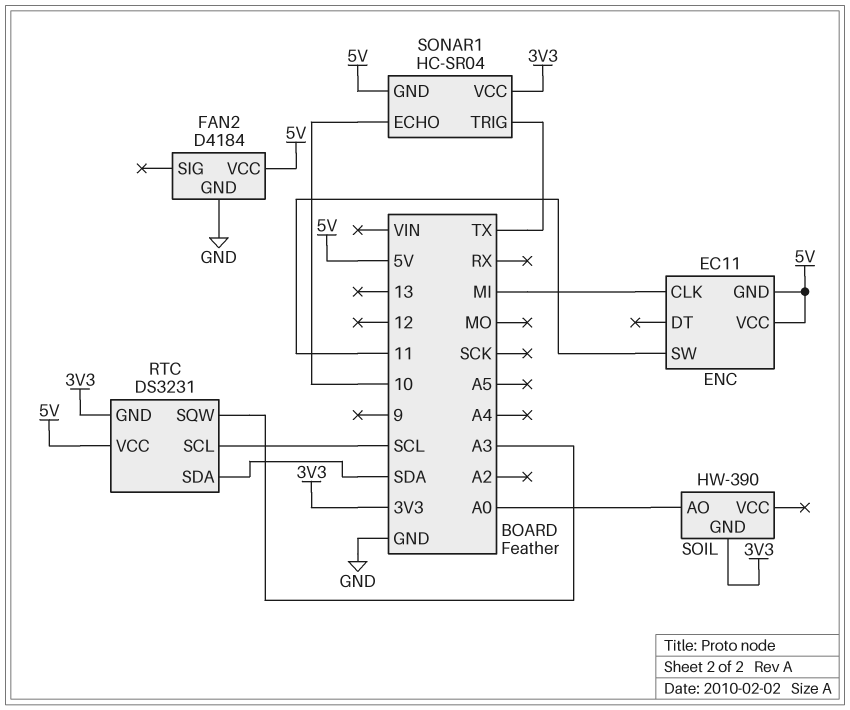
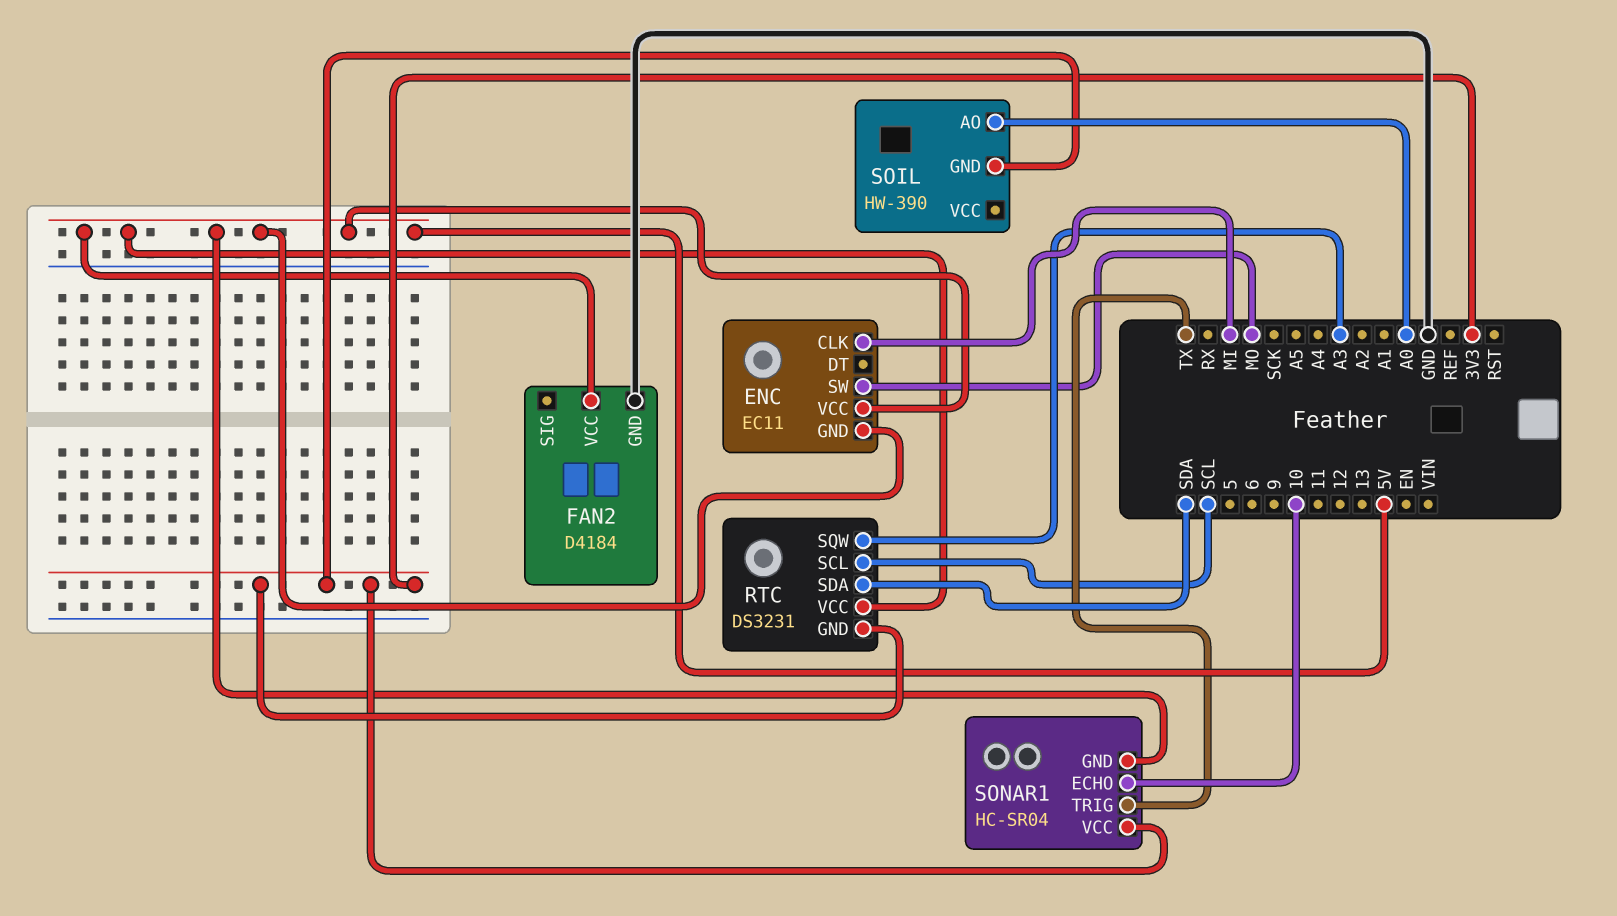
ENC pin SW: 11 -> MO

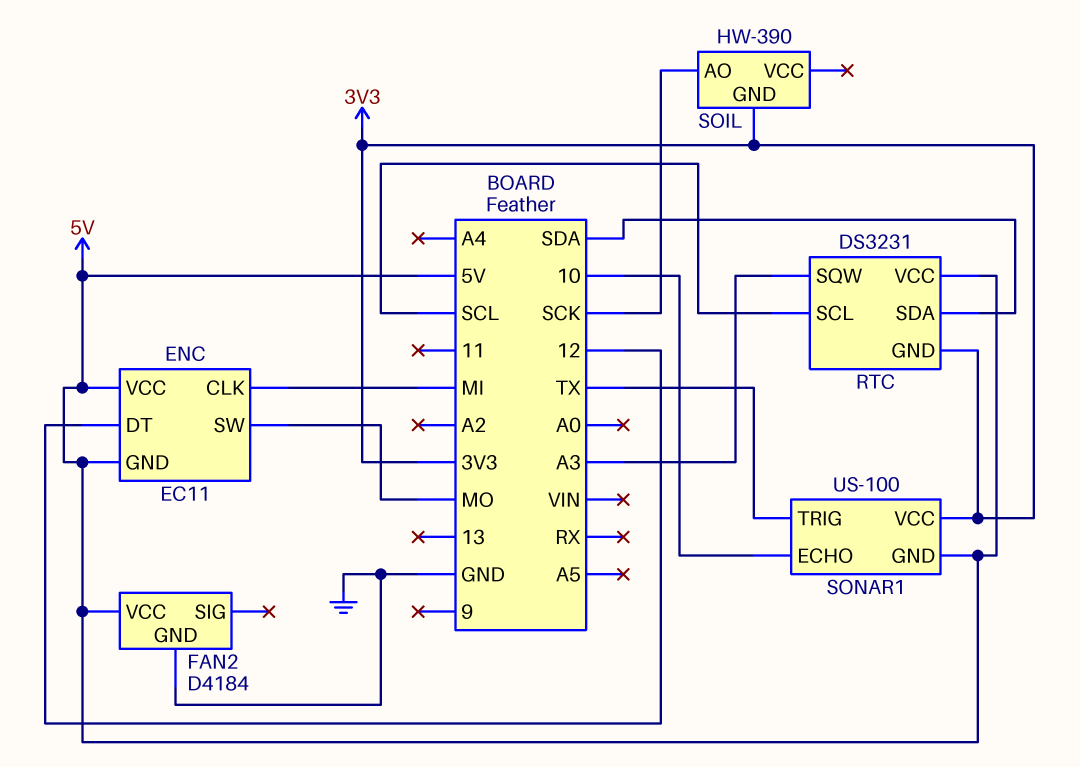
ENC pin DT: none -> 12
SOIL pin AO: A0 -> SCK
SONAR1: HC-SR04 -> US-100

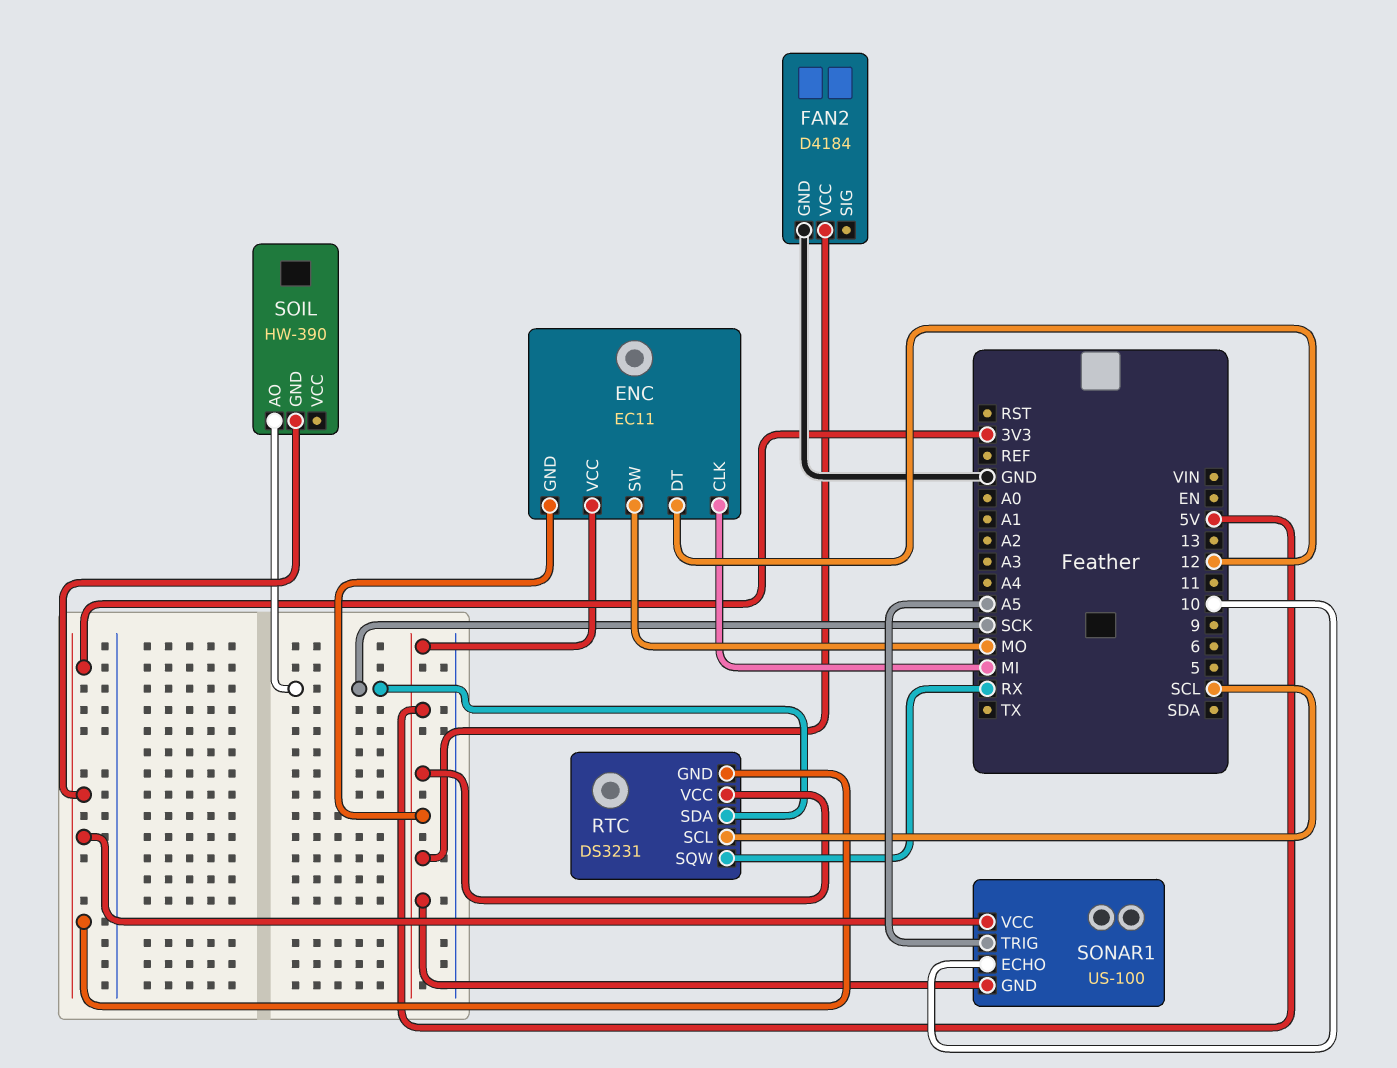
RTC pin SDA: SDA -> SCK
RTC pin SQW: A3 -> RX
SONAR1 pin TRIG: TX -> A5

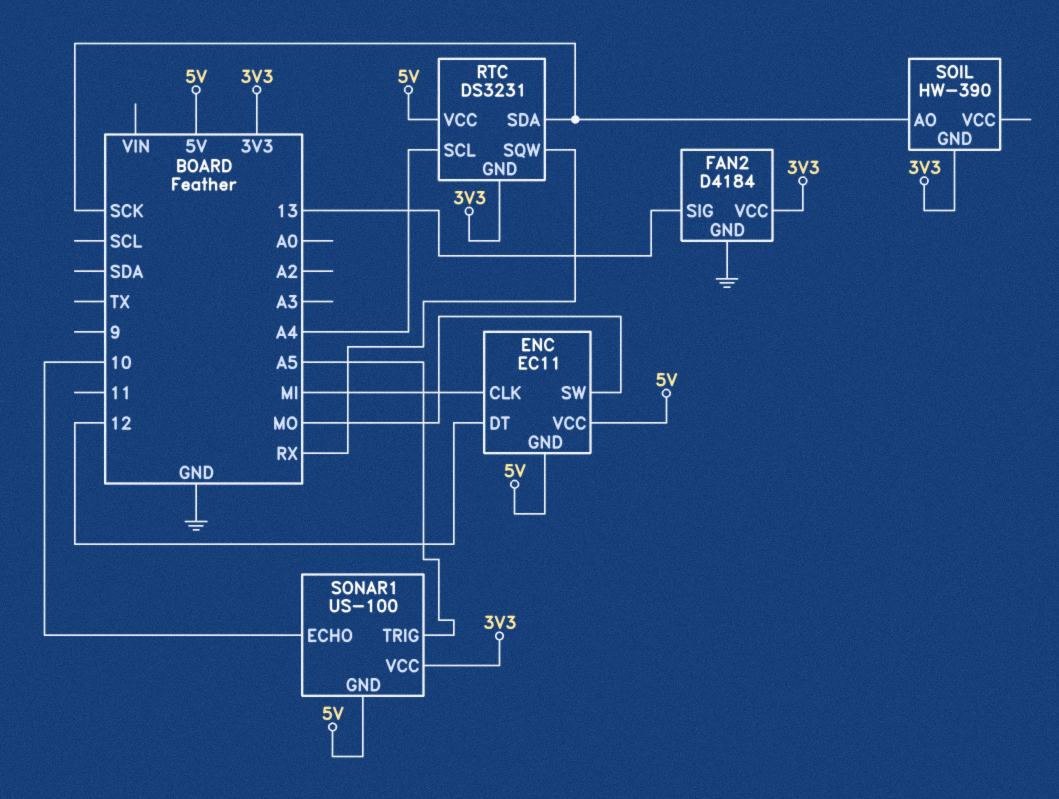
FAN2 pin SIG: none -> 13
FAN2 pin VCC: 5V -> 3V3
RTC pin SCL: SCL -> A4

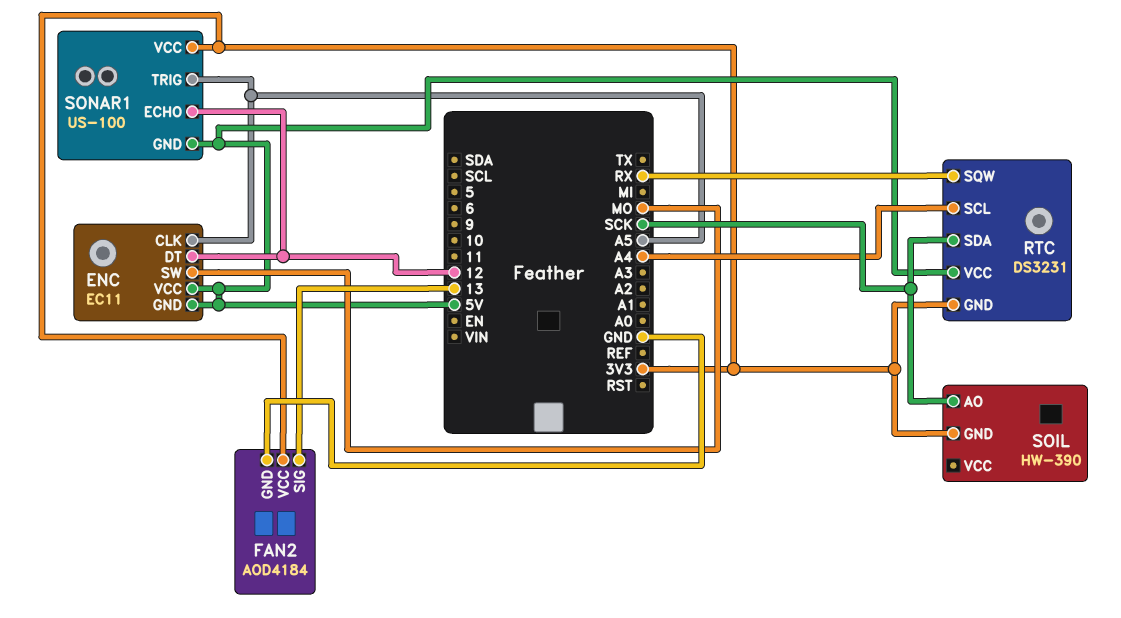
ENC pin CLK: MI -> A5
FAN2: D4184 -> AOD4184
SONAR1 pin ECHO: 10 -> 12

